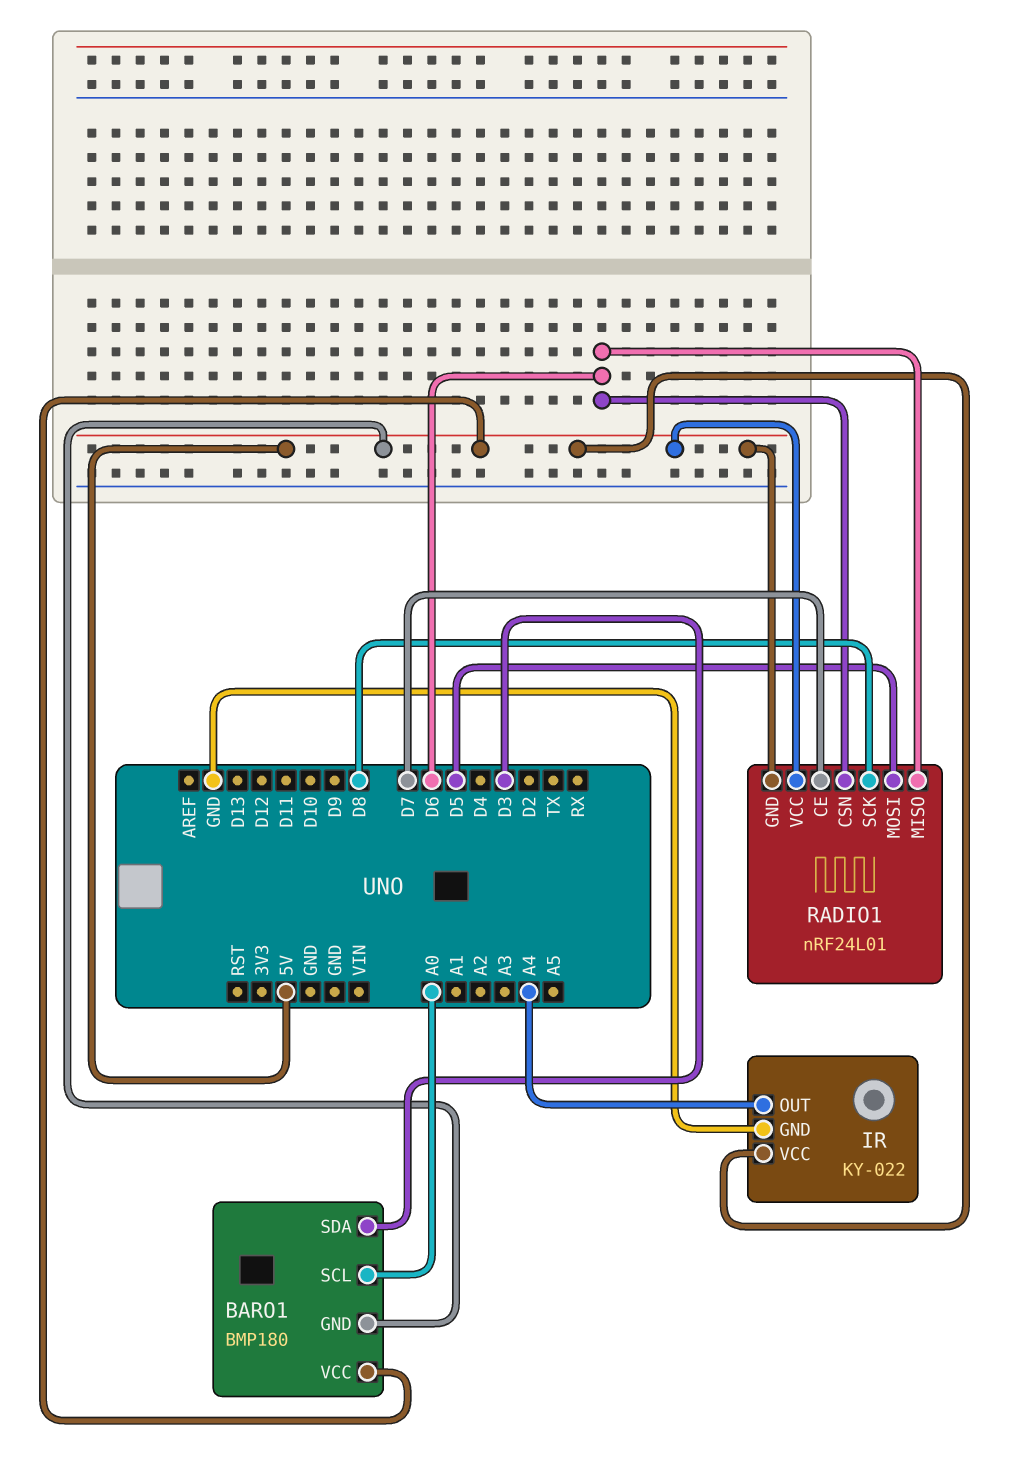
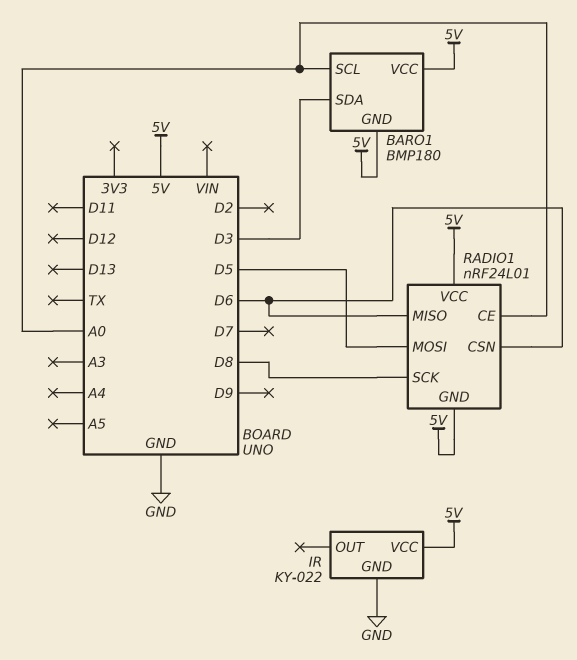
IR pin OUT: A4 -> none
RADIO1 pin CE: D7 -> A0

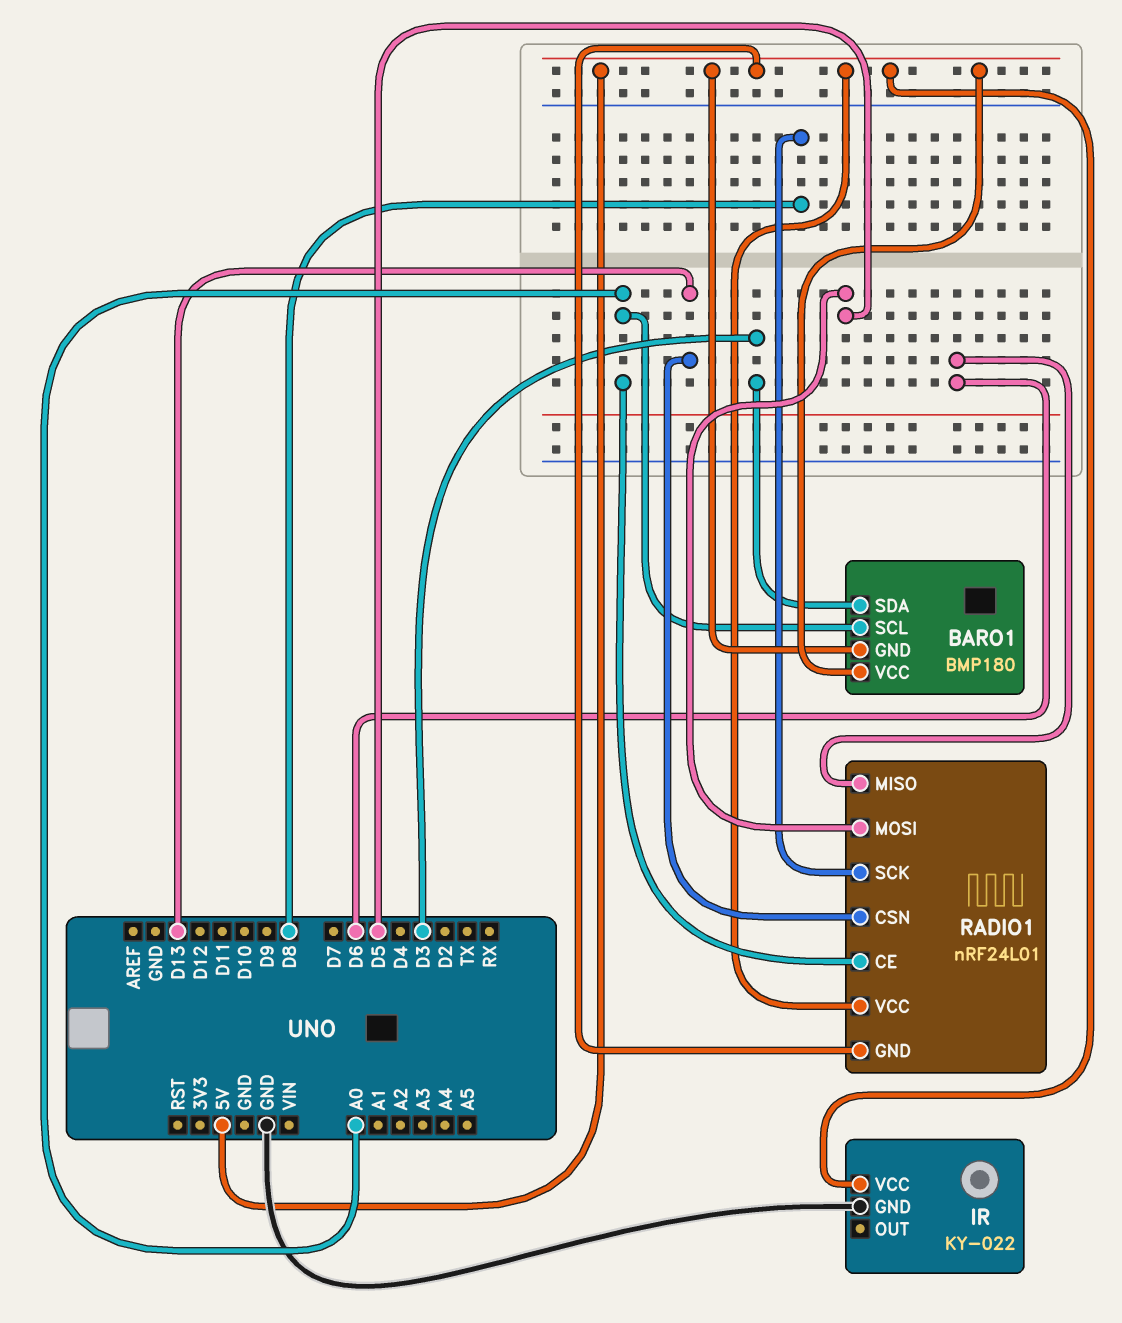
RADIO1 pin CSN: D6 -> D13

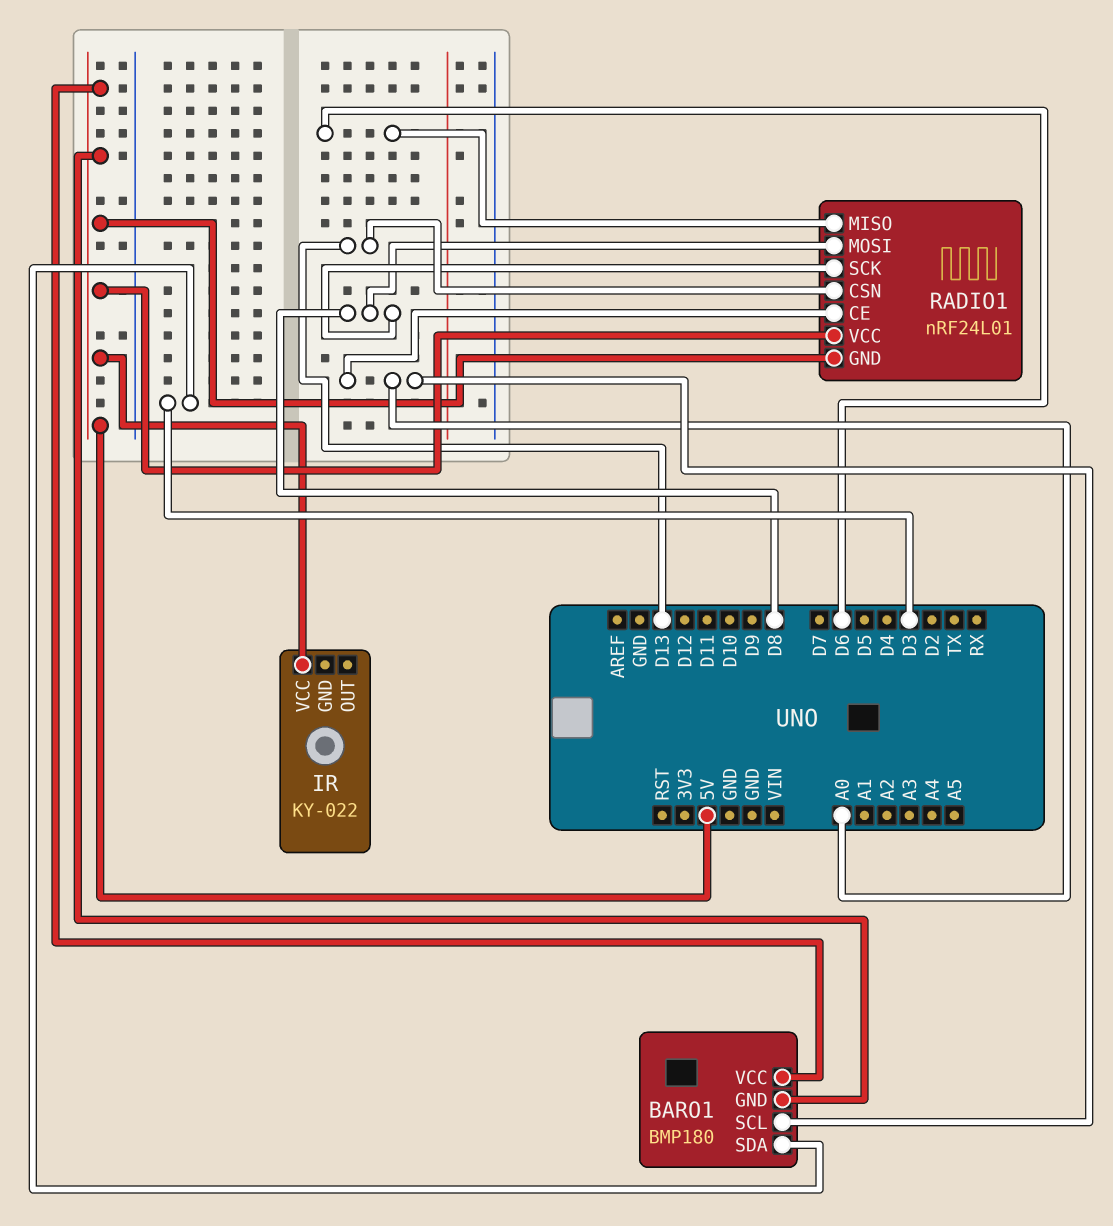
IR pin GND: GND -> none
RADIO1 pin MOSI: D5 -> D8

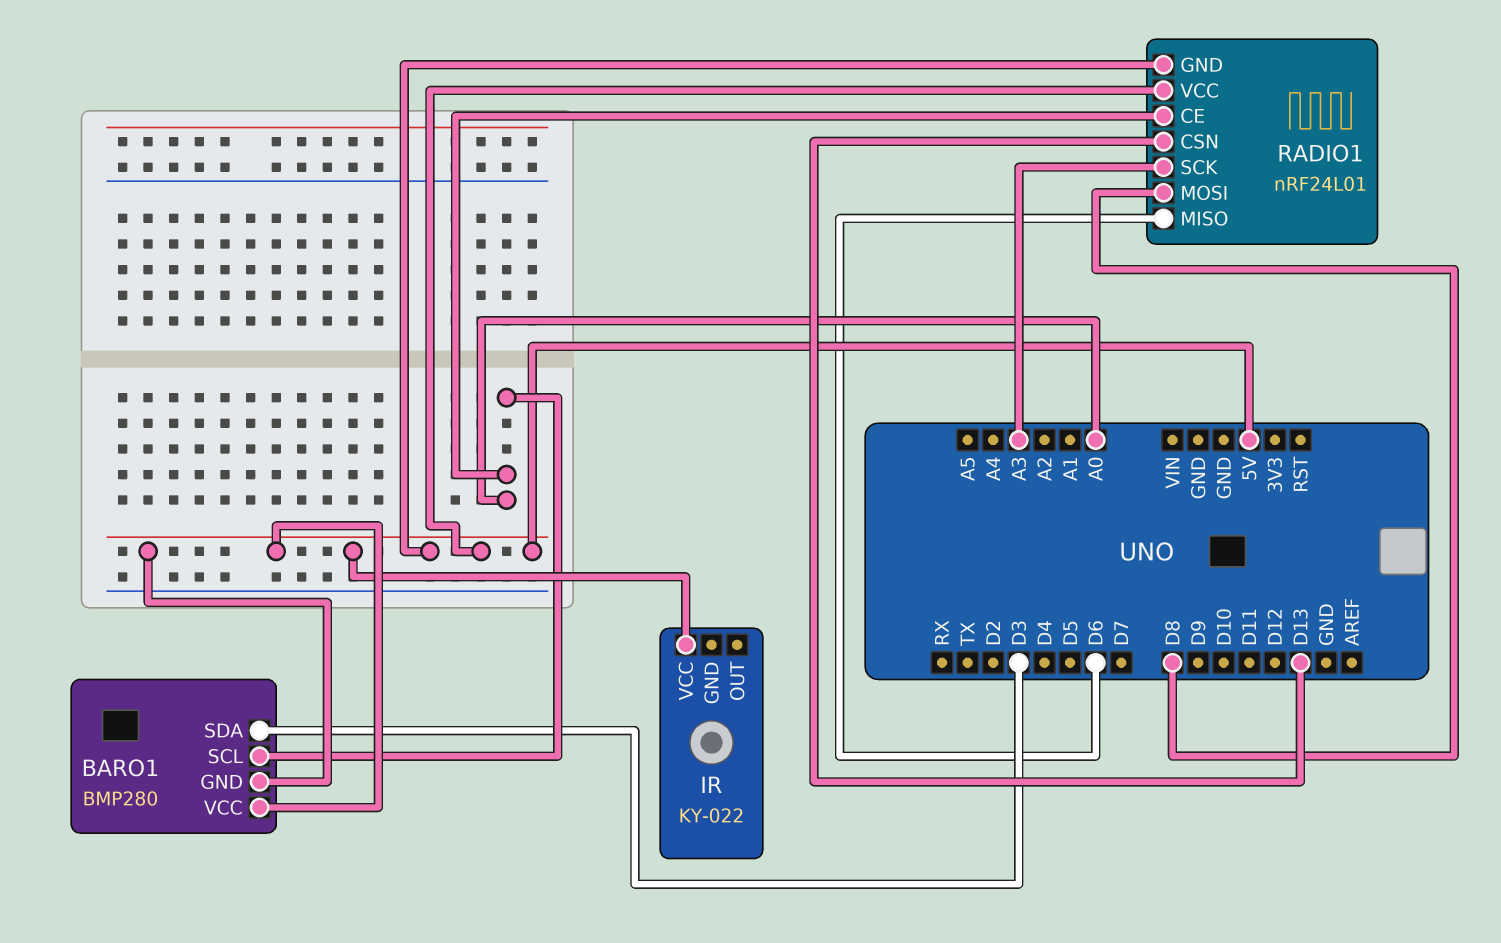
BARO1: BMP180 -> BMP280
RADIO1 pin SCK: D8 -> A3

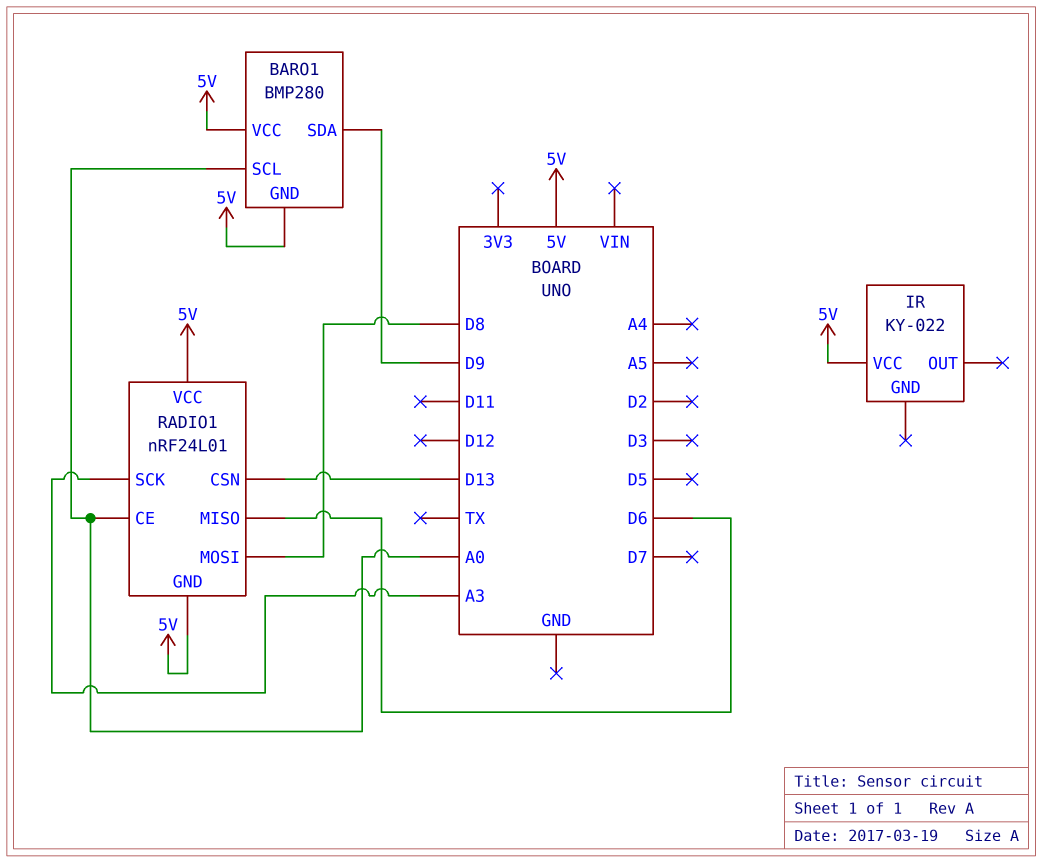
BARO1 pin SDA: D3 -> D9

